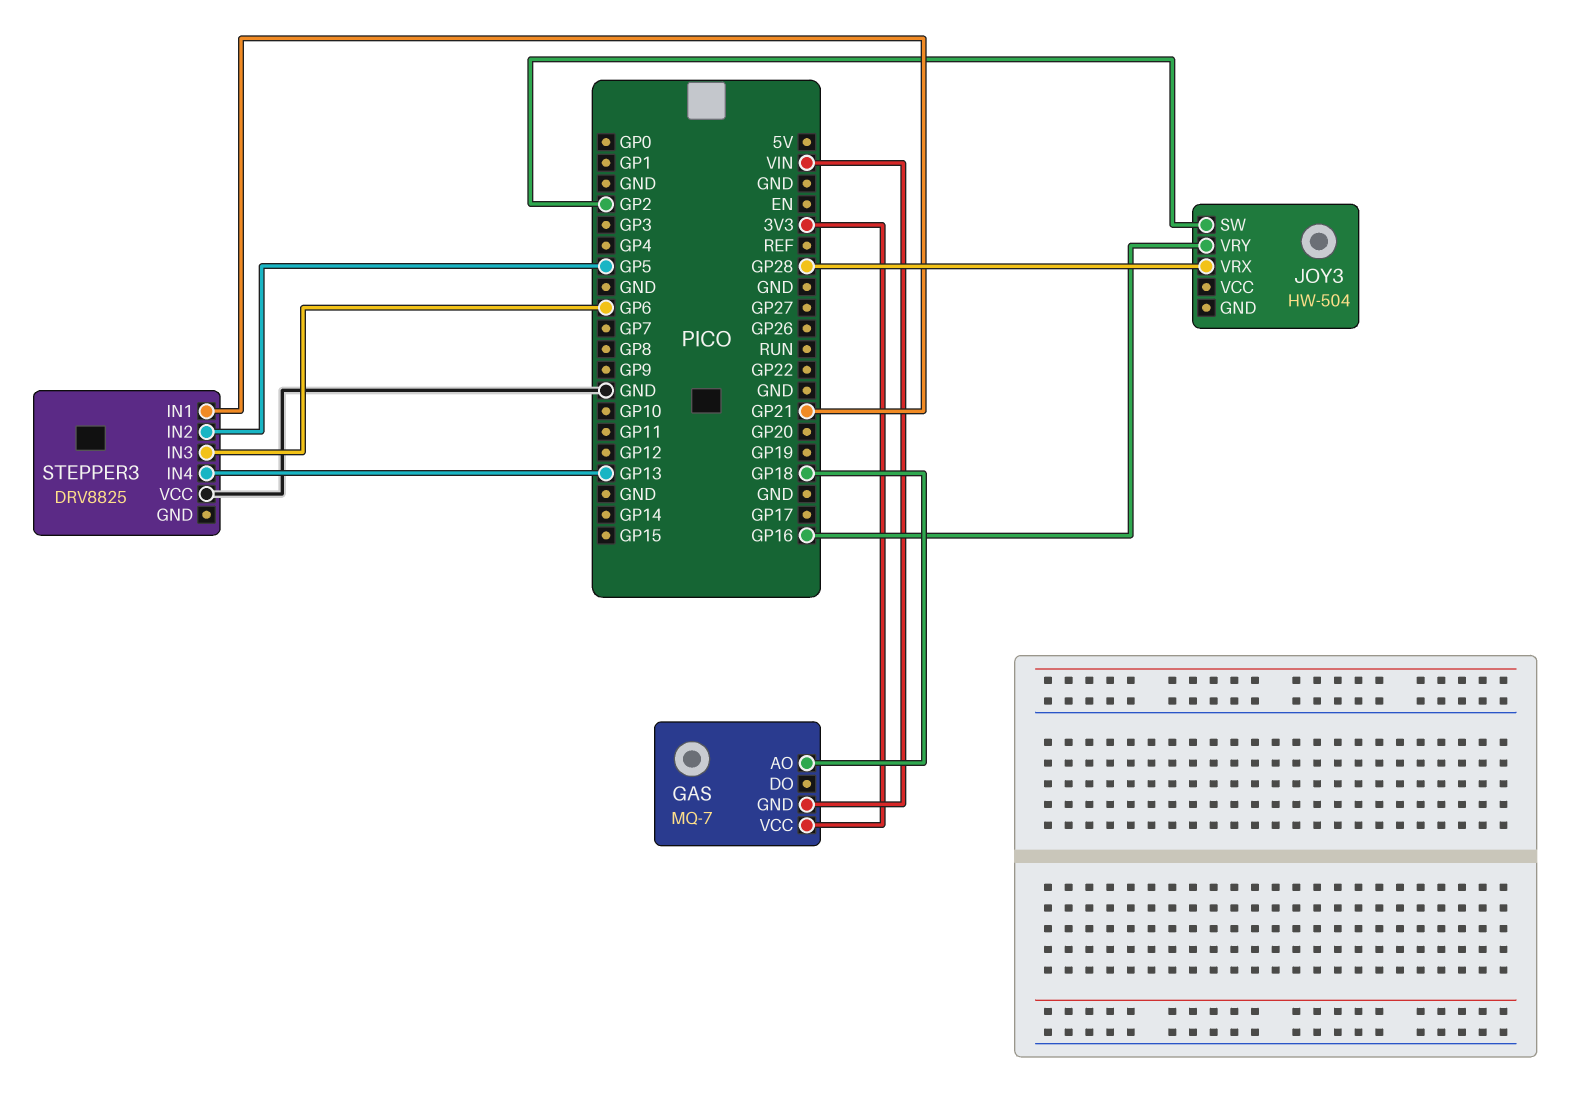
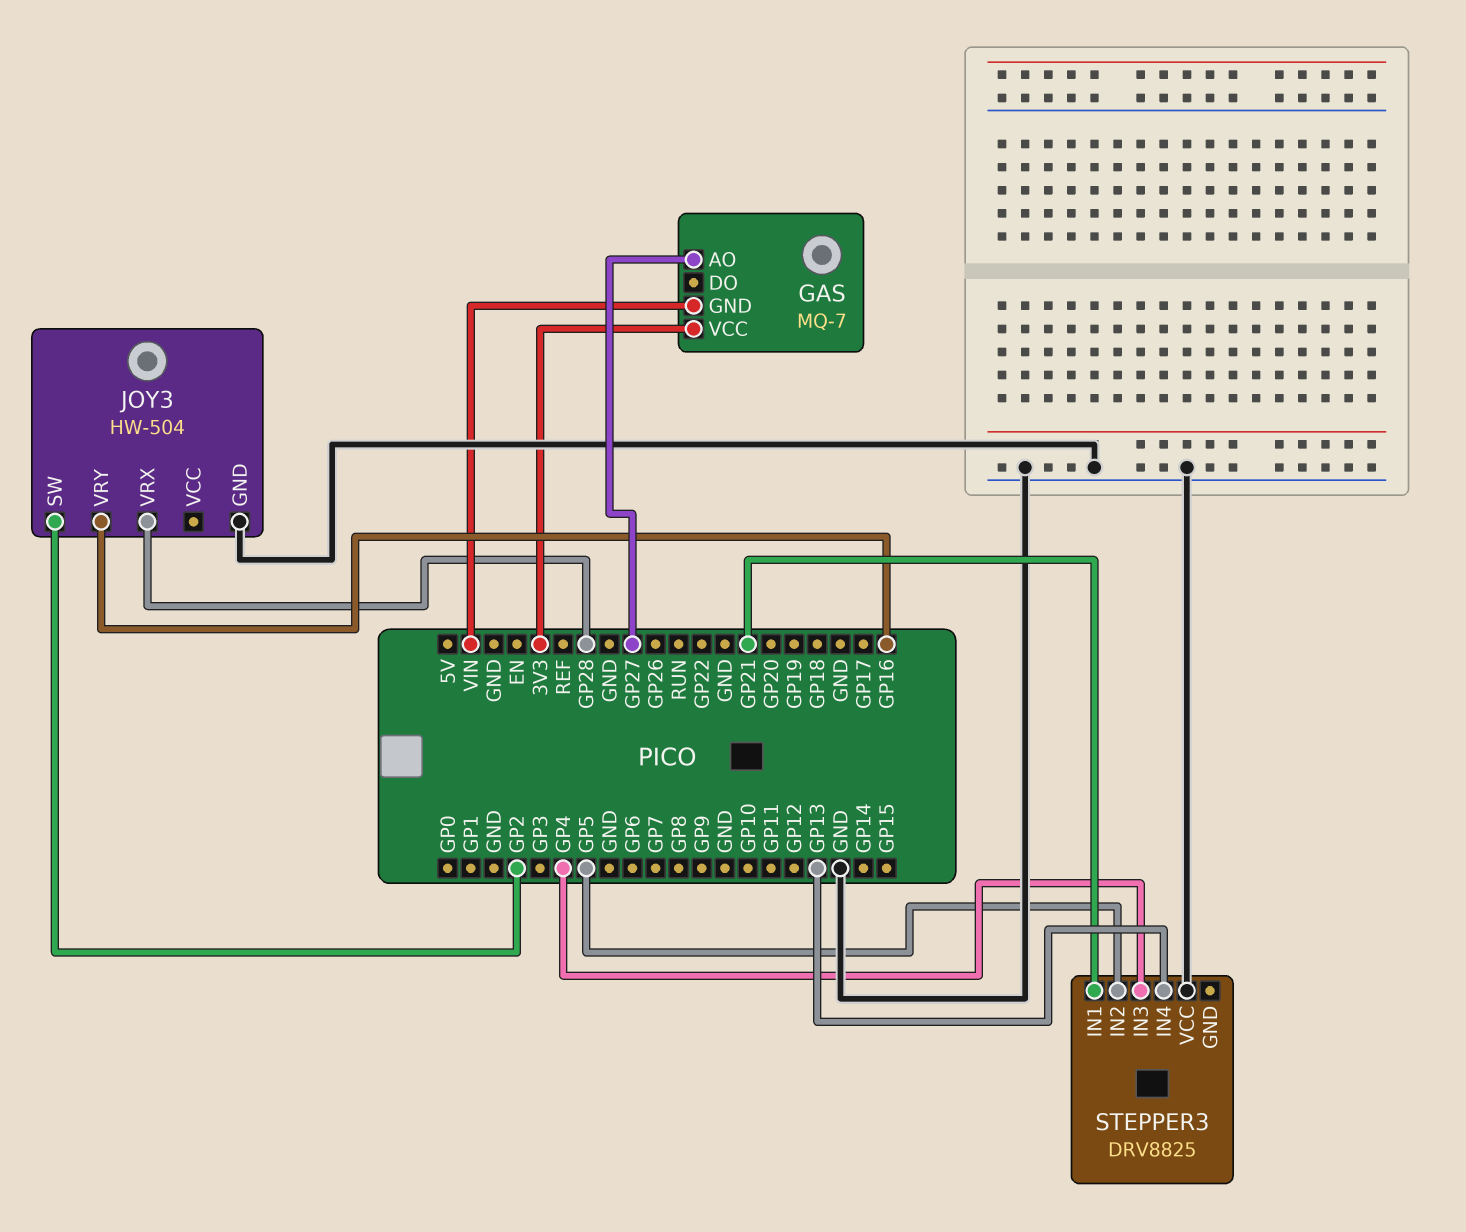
GAS pin AO: GP18 -> GP27
JOY3 pin GND: none -> GND
STEPPER3 pin IN3: GP6 -> GP4

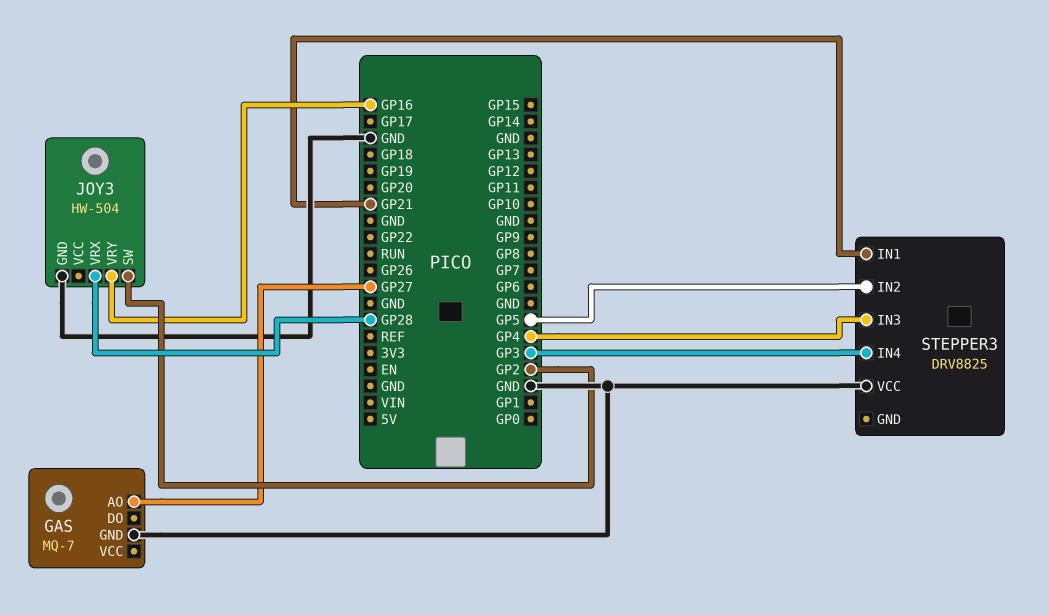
GAS pin GND: VIN -> GND
GAS pin VCC: 3V3 -> none
STEPPER3 pin IN4: GP13 -> GP3

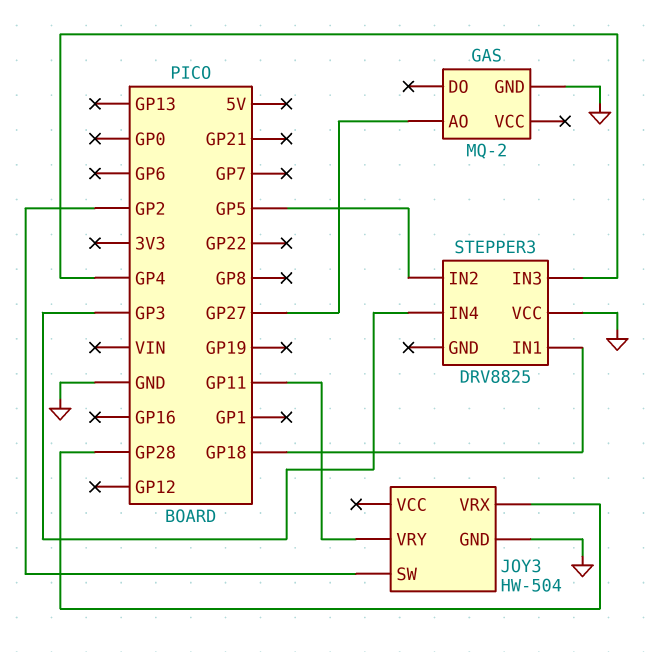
GAS: MQ-7 -> MQ-2
JOY3 pin VRY: GP16 -> GP11
STEPPER3 pin IN1: GP21 -> GP18

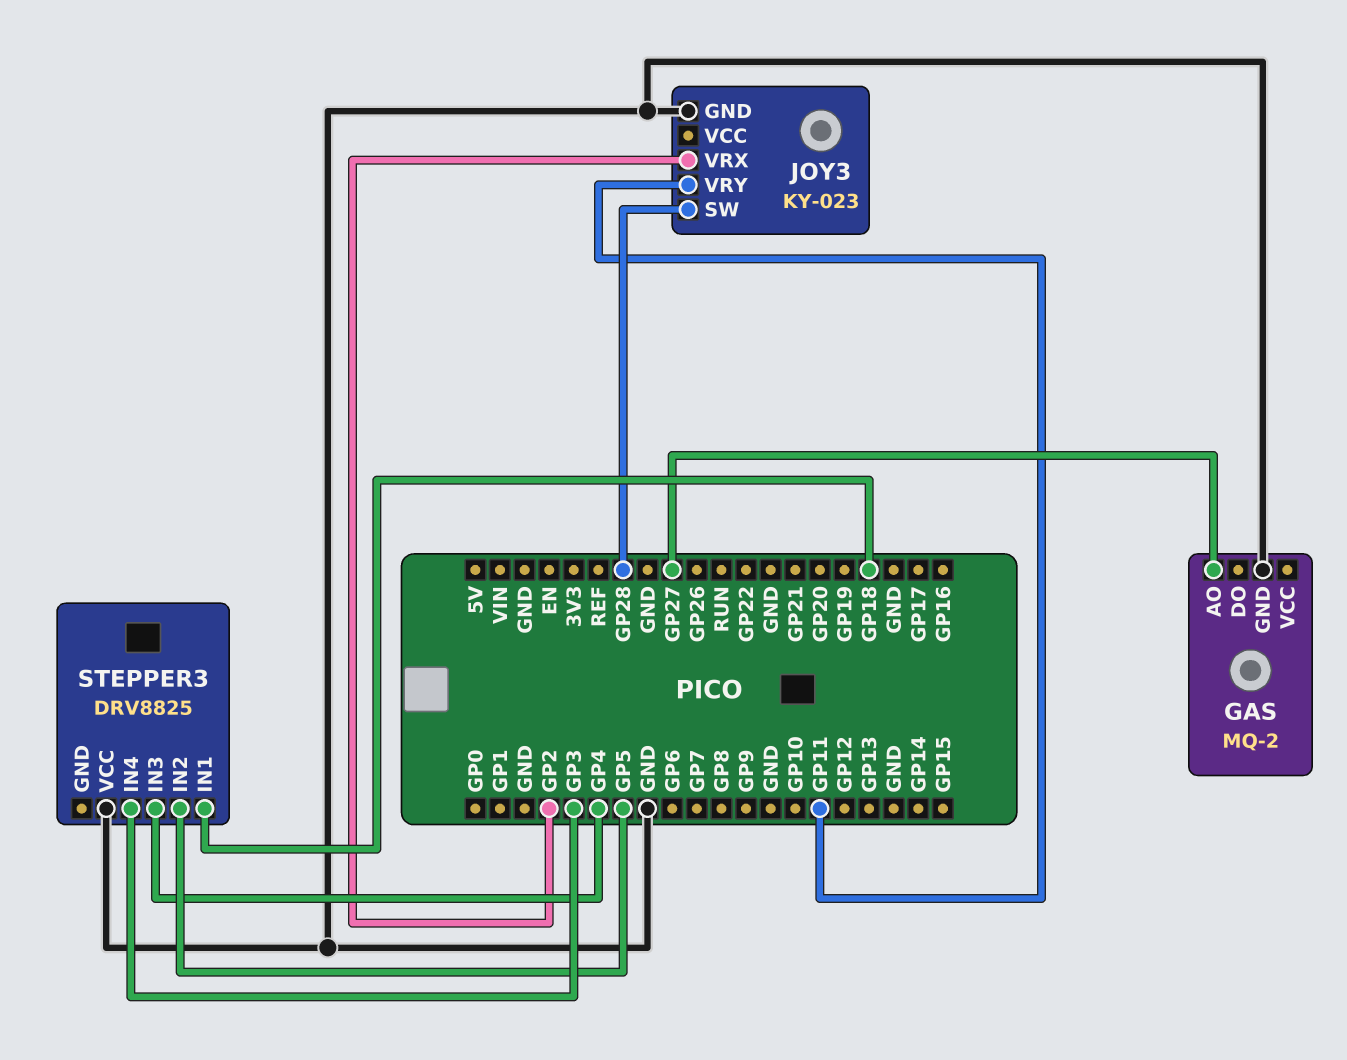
JOY3: HW-504 -> KY-023
JOY3 pin SW: GP2 -> GP28
JOY3 pin VRX: GP28 -> GP2

